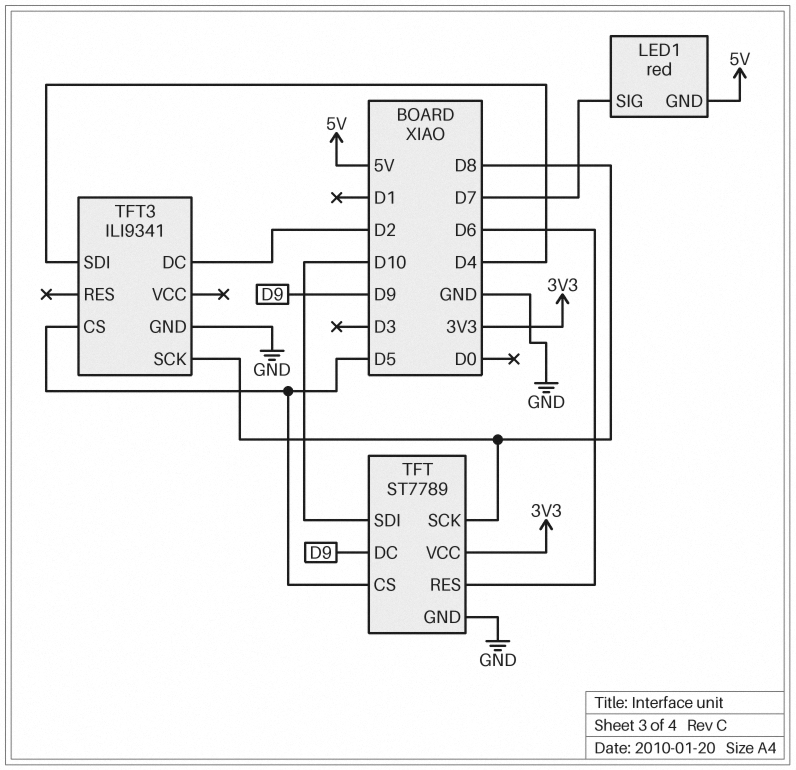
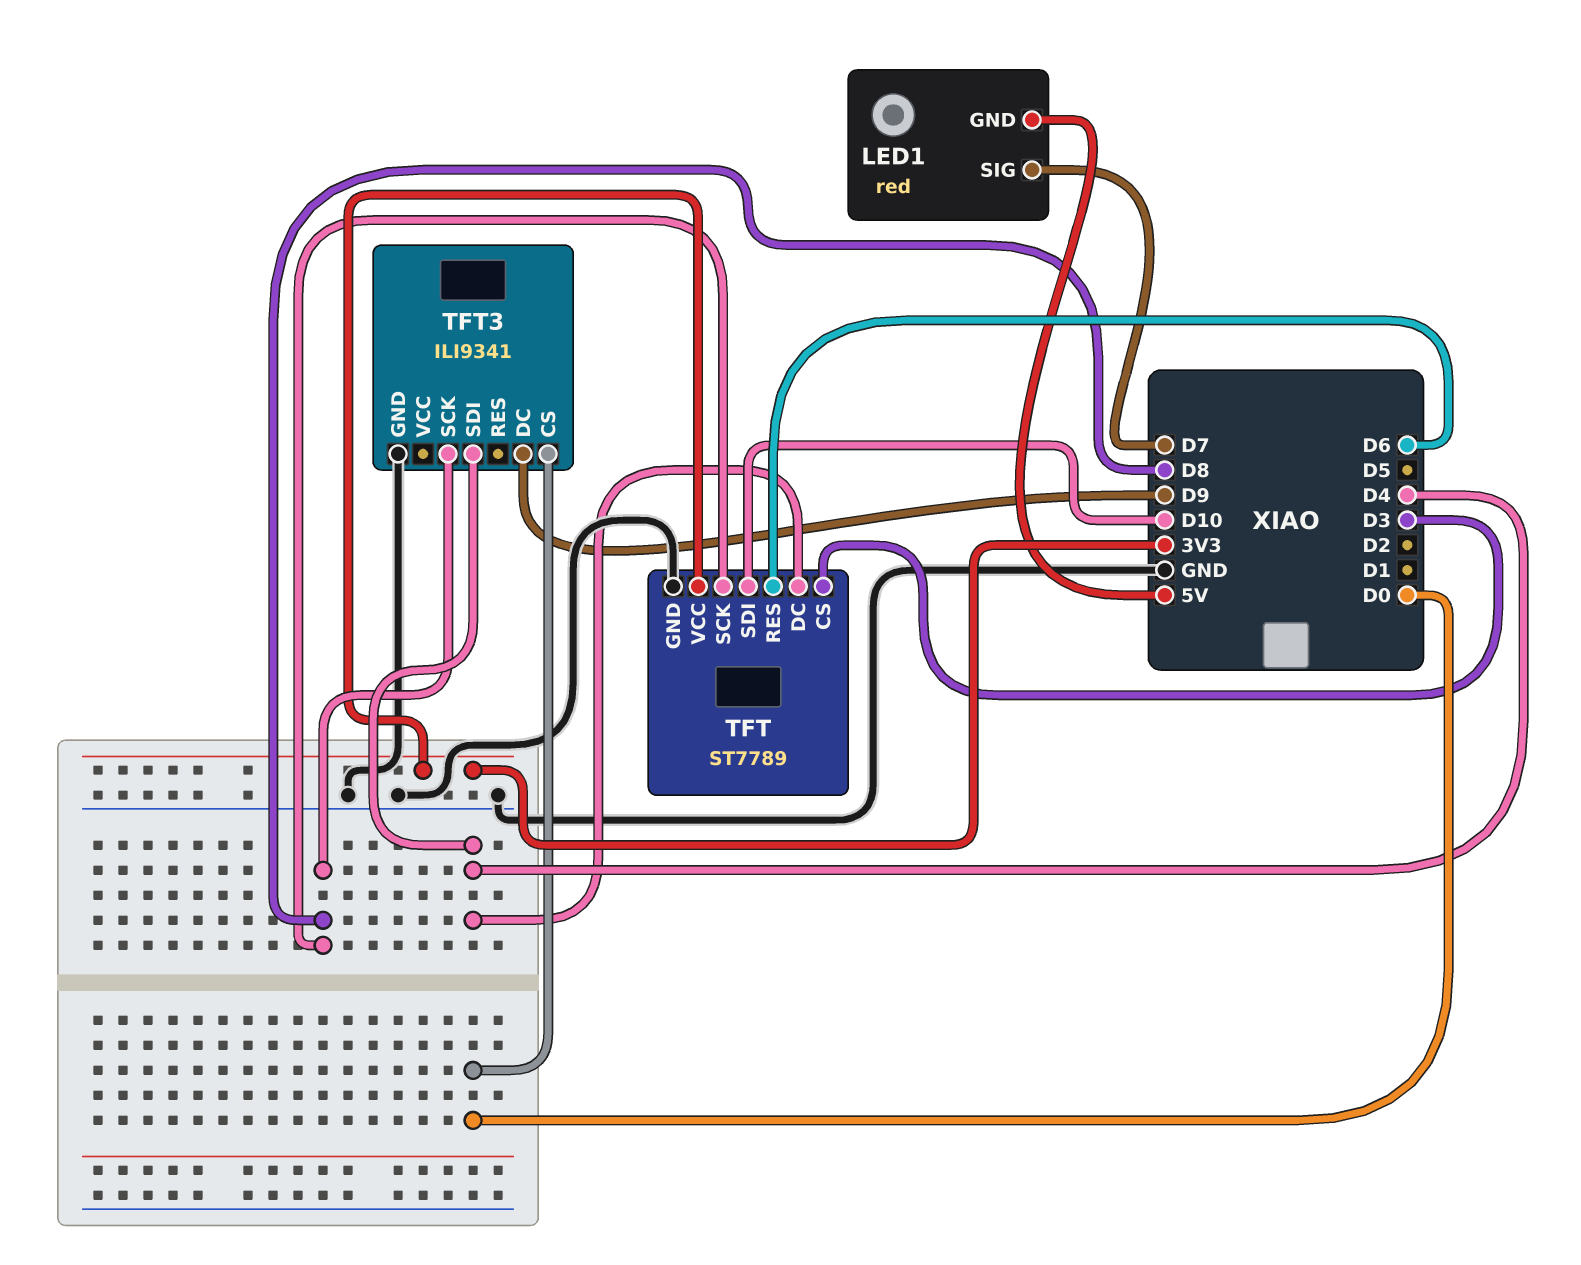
TFT pin CS: D5 -> D3
TFT pin DC: D9 -> D4
TFT3 pin CS: D5 -> D0
TFT3 pin DC: D2 -> D9

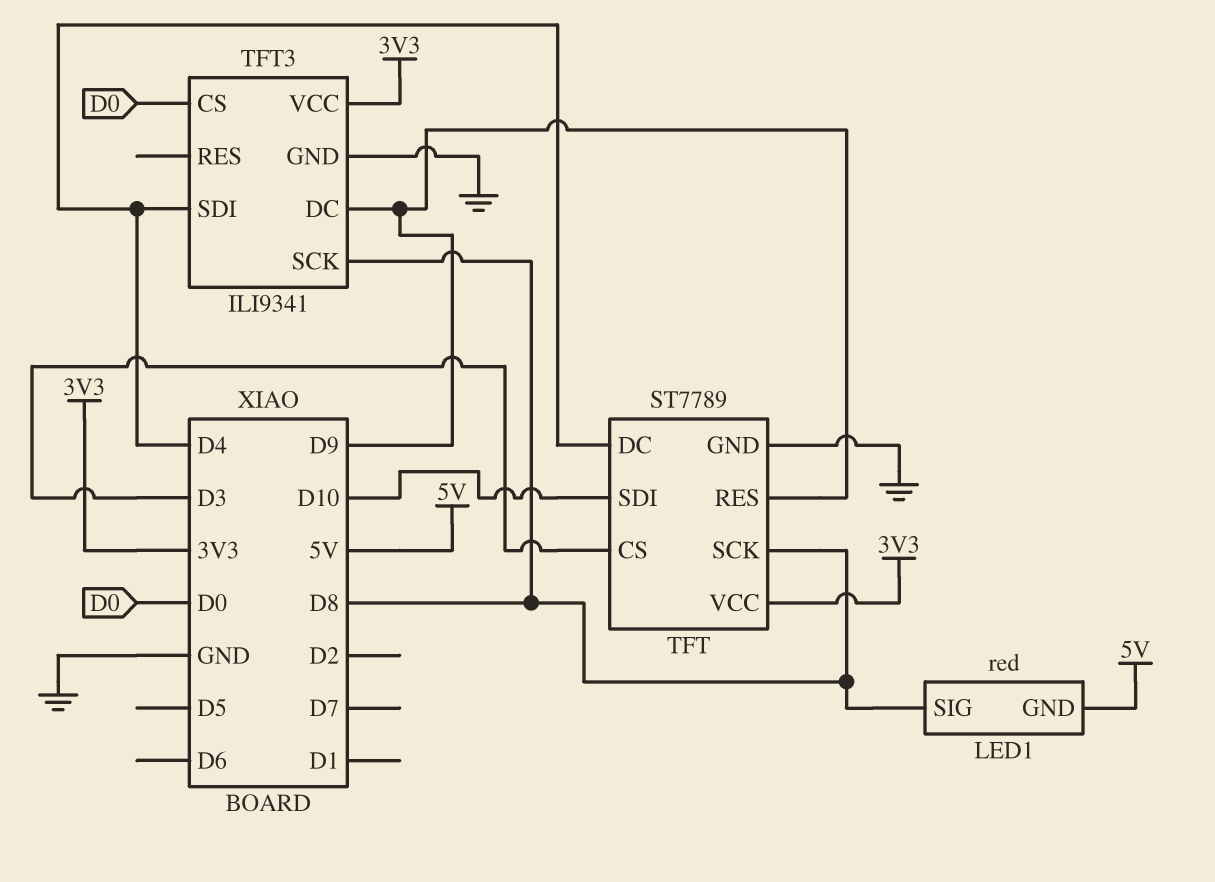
LED1 pin SIG: D7 -> D8
TFT pin RES: D6 -> D9
TFT3 pin VCC: none -> 3V3

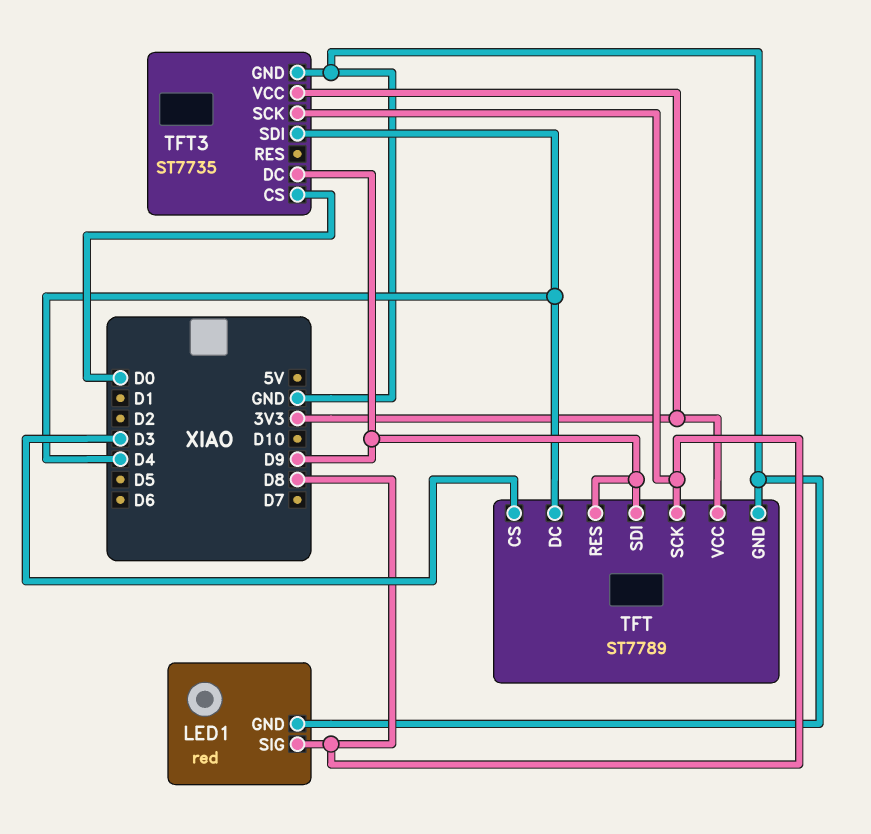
LED1 pin GND: 5V -> GND
TFT pin SDI: D10 -> D9
TFT3: ILI9341 -> ST7735

